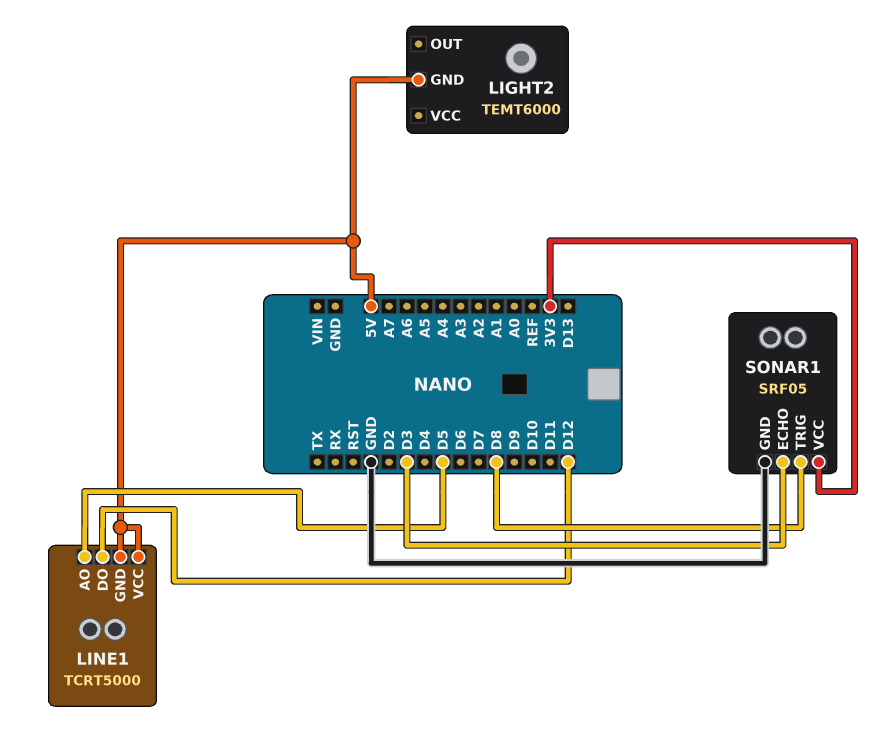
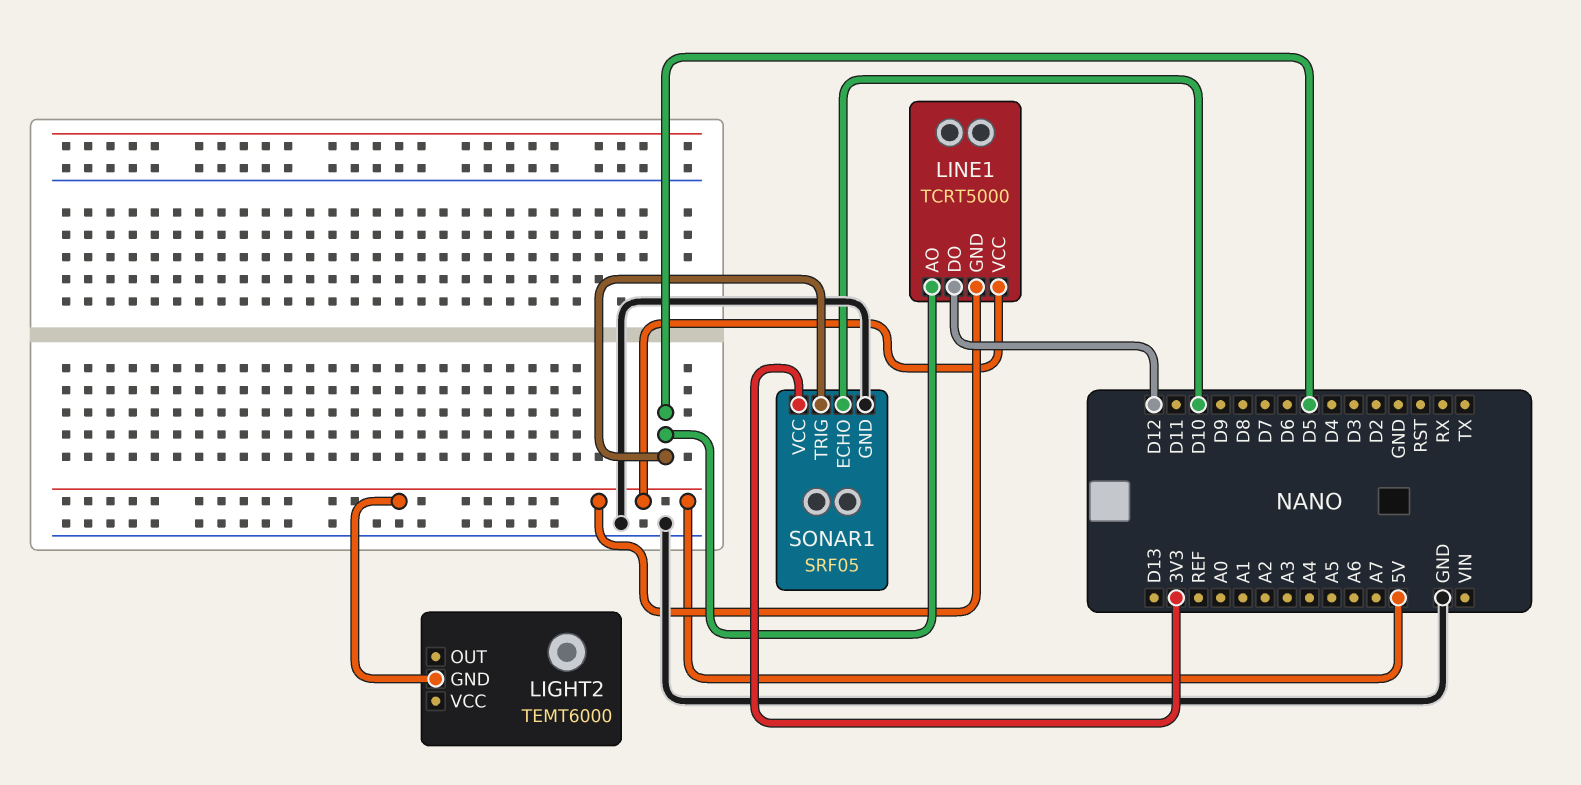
SONAR1 pin ECHO: D3 -> D10
SONAR1 pin TRIG: D8 -> D5

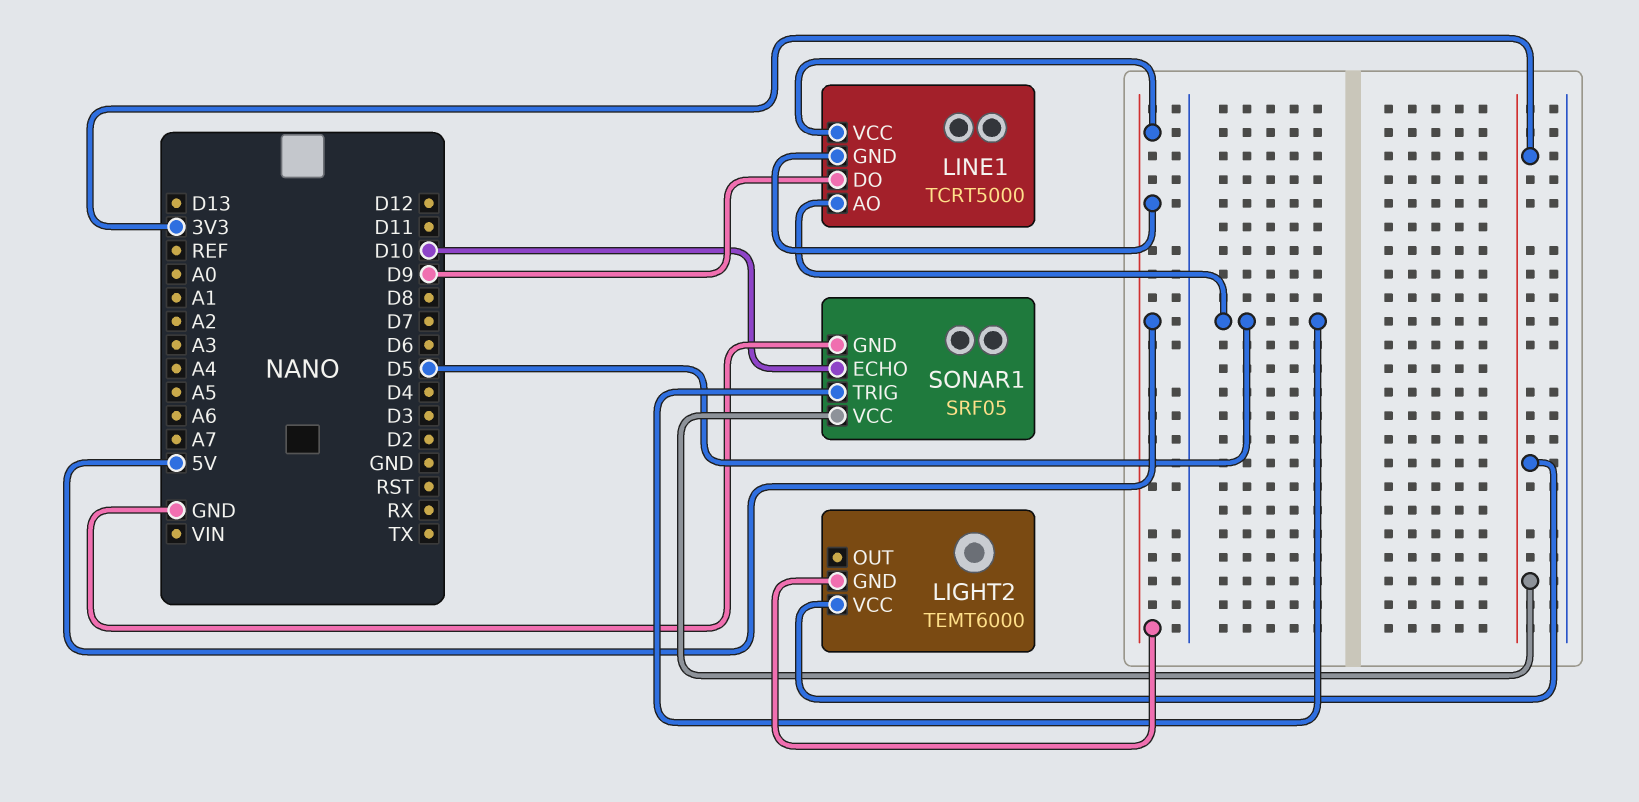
LIGHT2 pin VCC: none -> 3V3
LINE1 pin DO: D12 -> D9

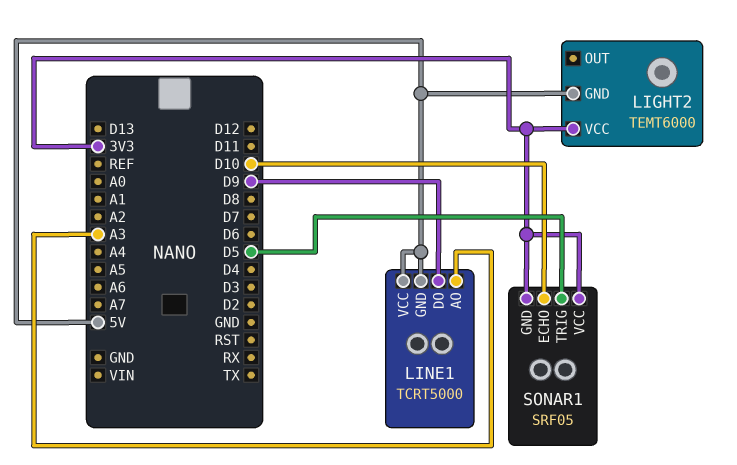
LINE1 pin AO: D5 -> A3
SONAR1 pin GND: GND -> 3V3

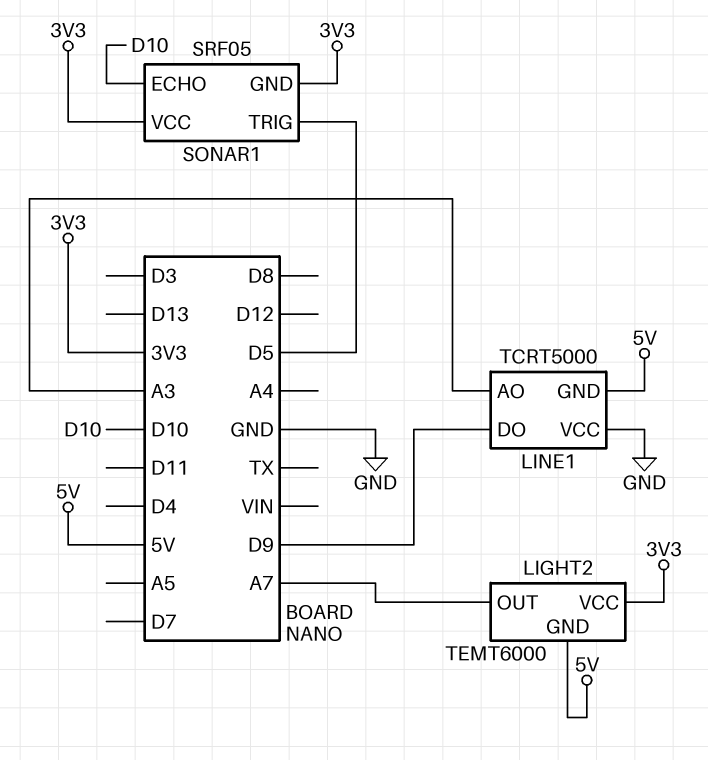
LIGHT2 pin OUT: none -> A7
LINE1 pin VCC: 5V -> GND

